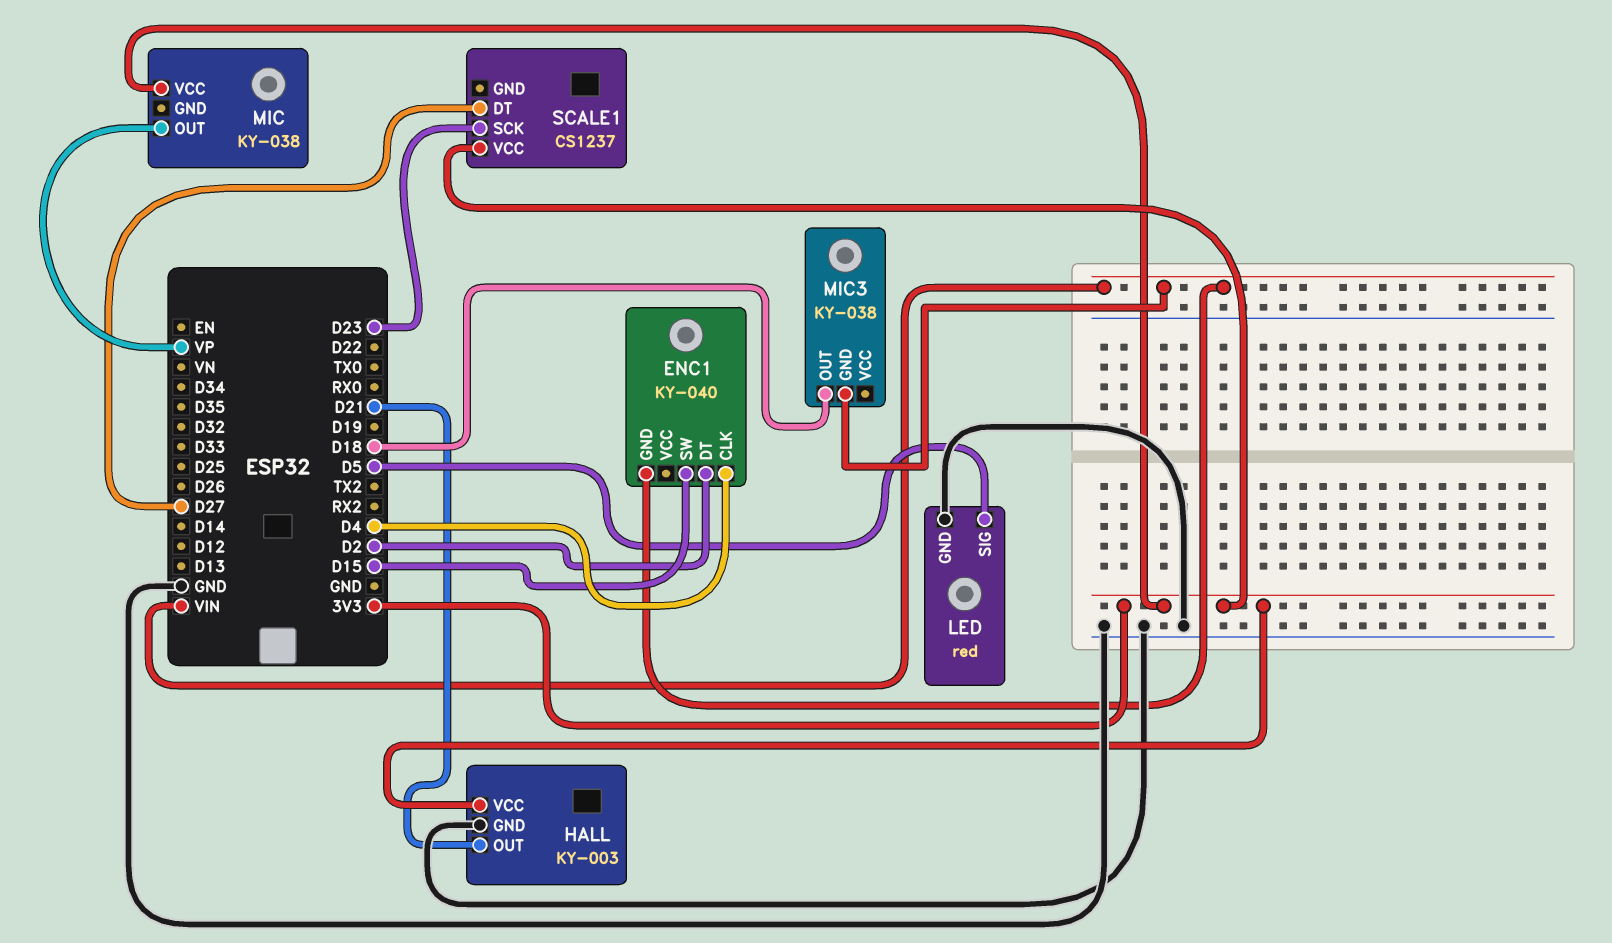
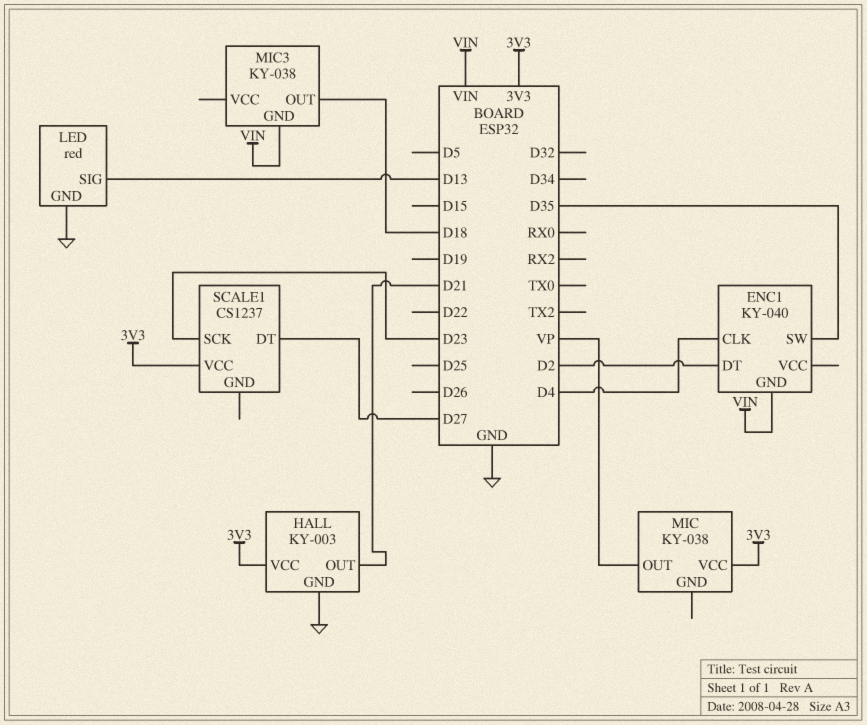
ENC1 pin SW: D15 -> D35
LED pin SIG: D5 -> D13

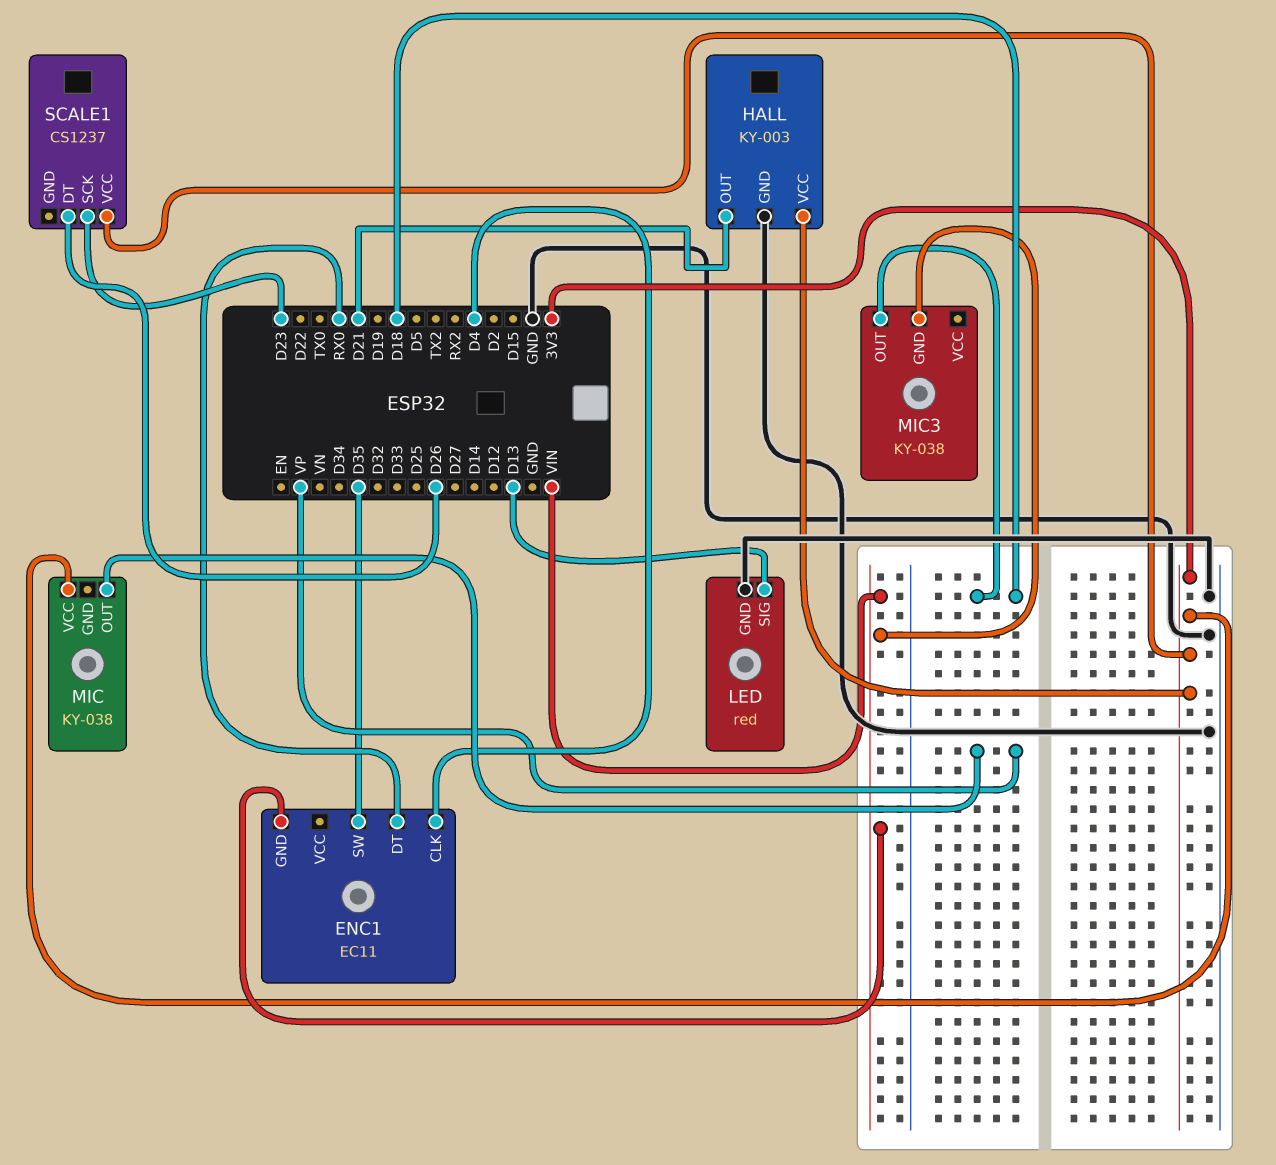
ENC1: KY-040 -> EC11
ENC1 pin DT: D2 -> RX0
SCALE1 pin DT: D27 -> D26

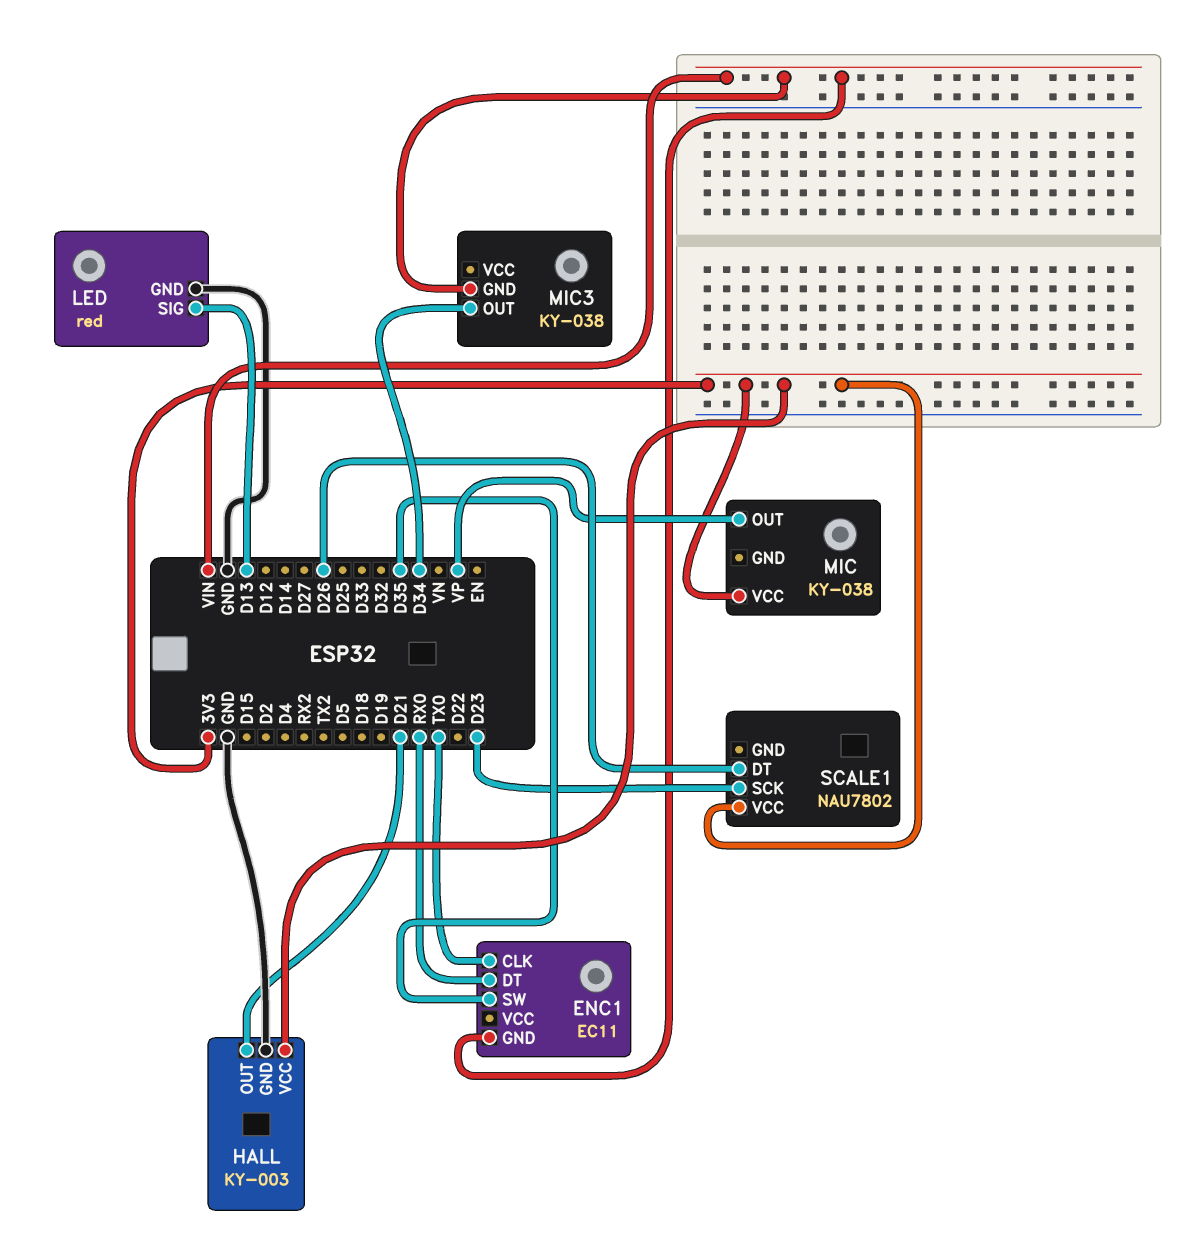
ENC1 pin CLK: D4 -> TX0
MIC3 pin OUT: D18 -> D34
SCALE1: CS1237 -> NAU7802

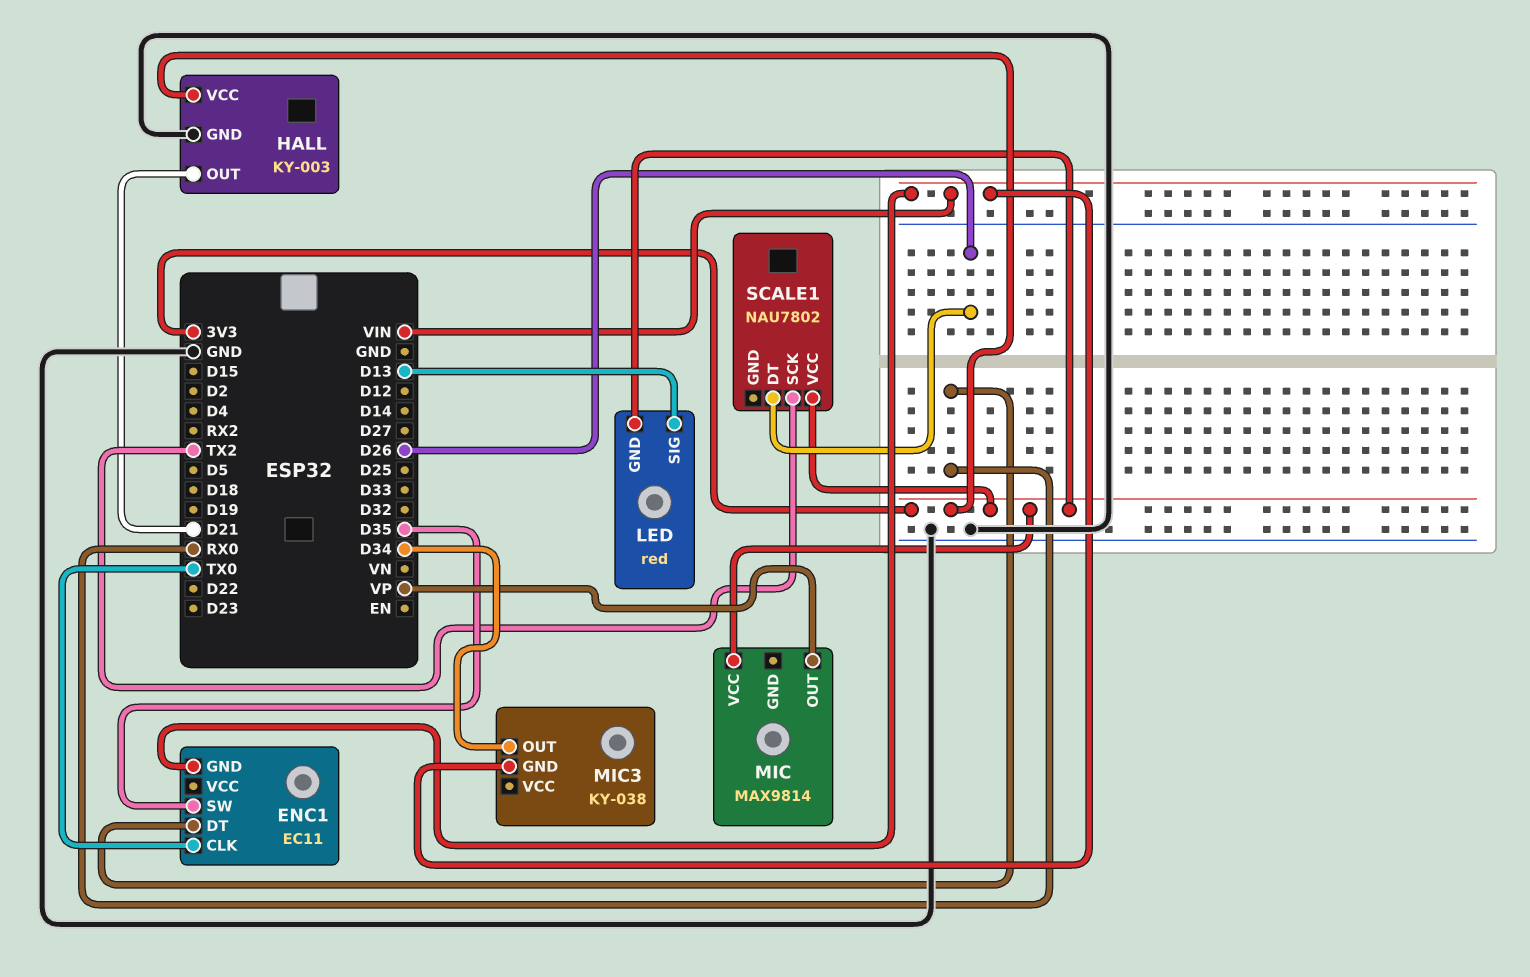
LED pin GND: GND -> 3V3
MIC: KY-038 -> MAX9814
SCALE1 pin SCK: D23 -> TX2

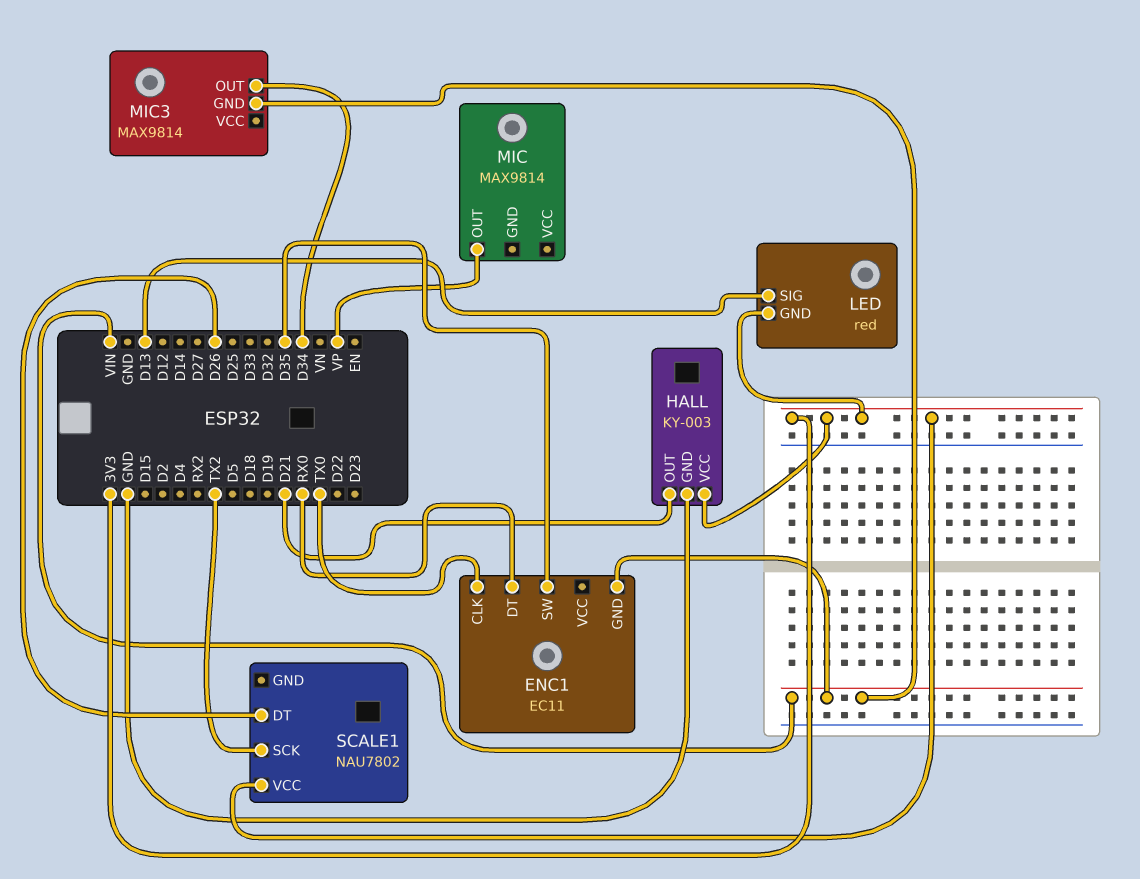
MIC pin VCC: 3V3 -> none
MIC3: KY-038 -> MAX9814

